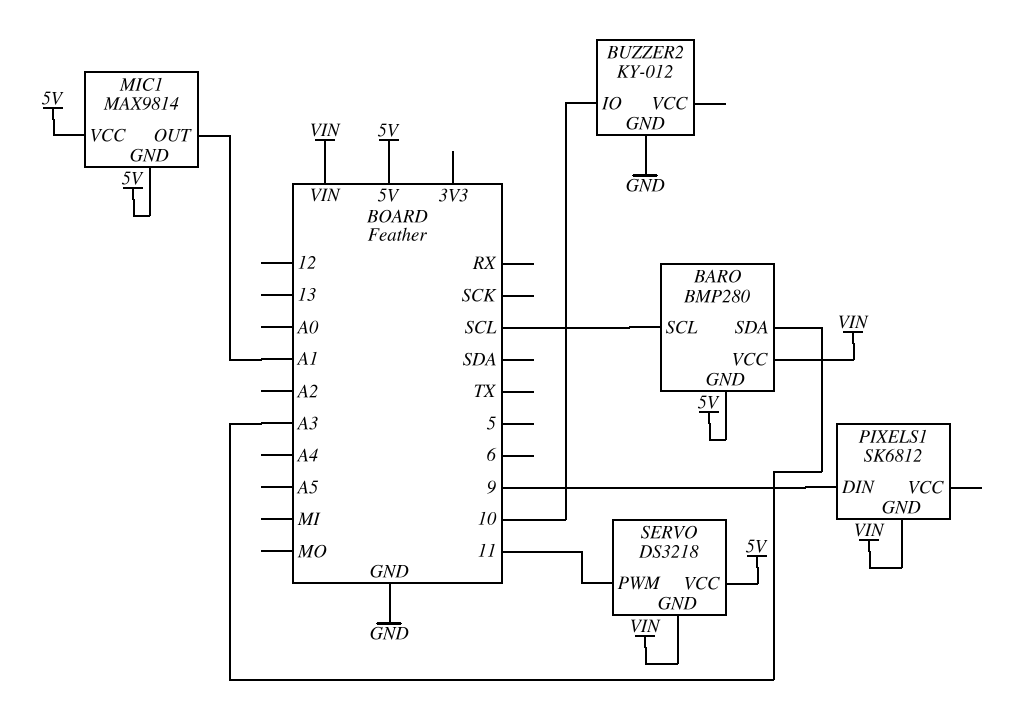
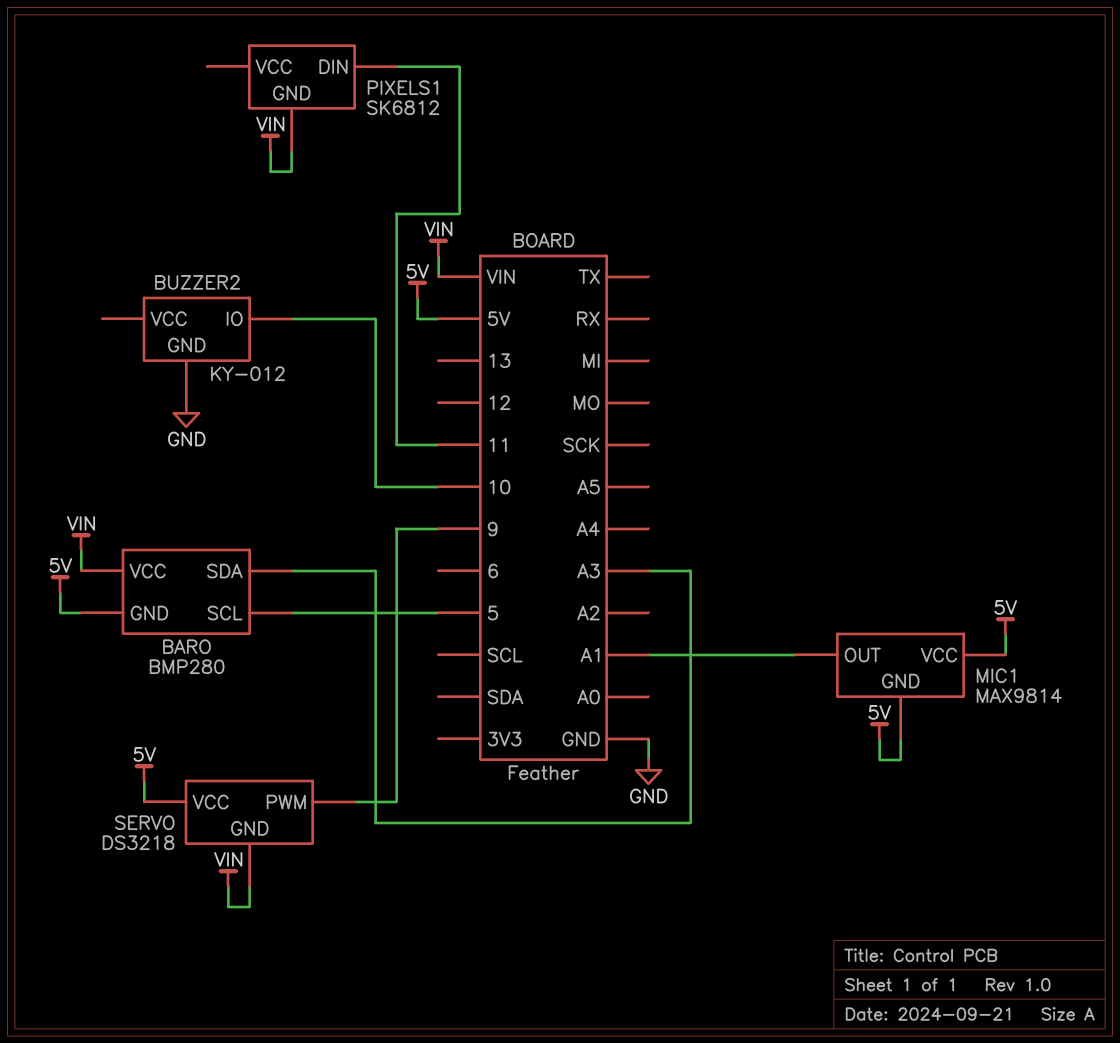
BARO pin SCL: SCL -> 5
PIXELS1 pin DIN: 9 -> 11
SERVO pin PWM: 11 -> 9

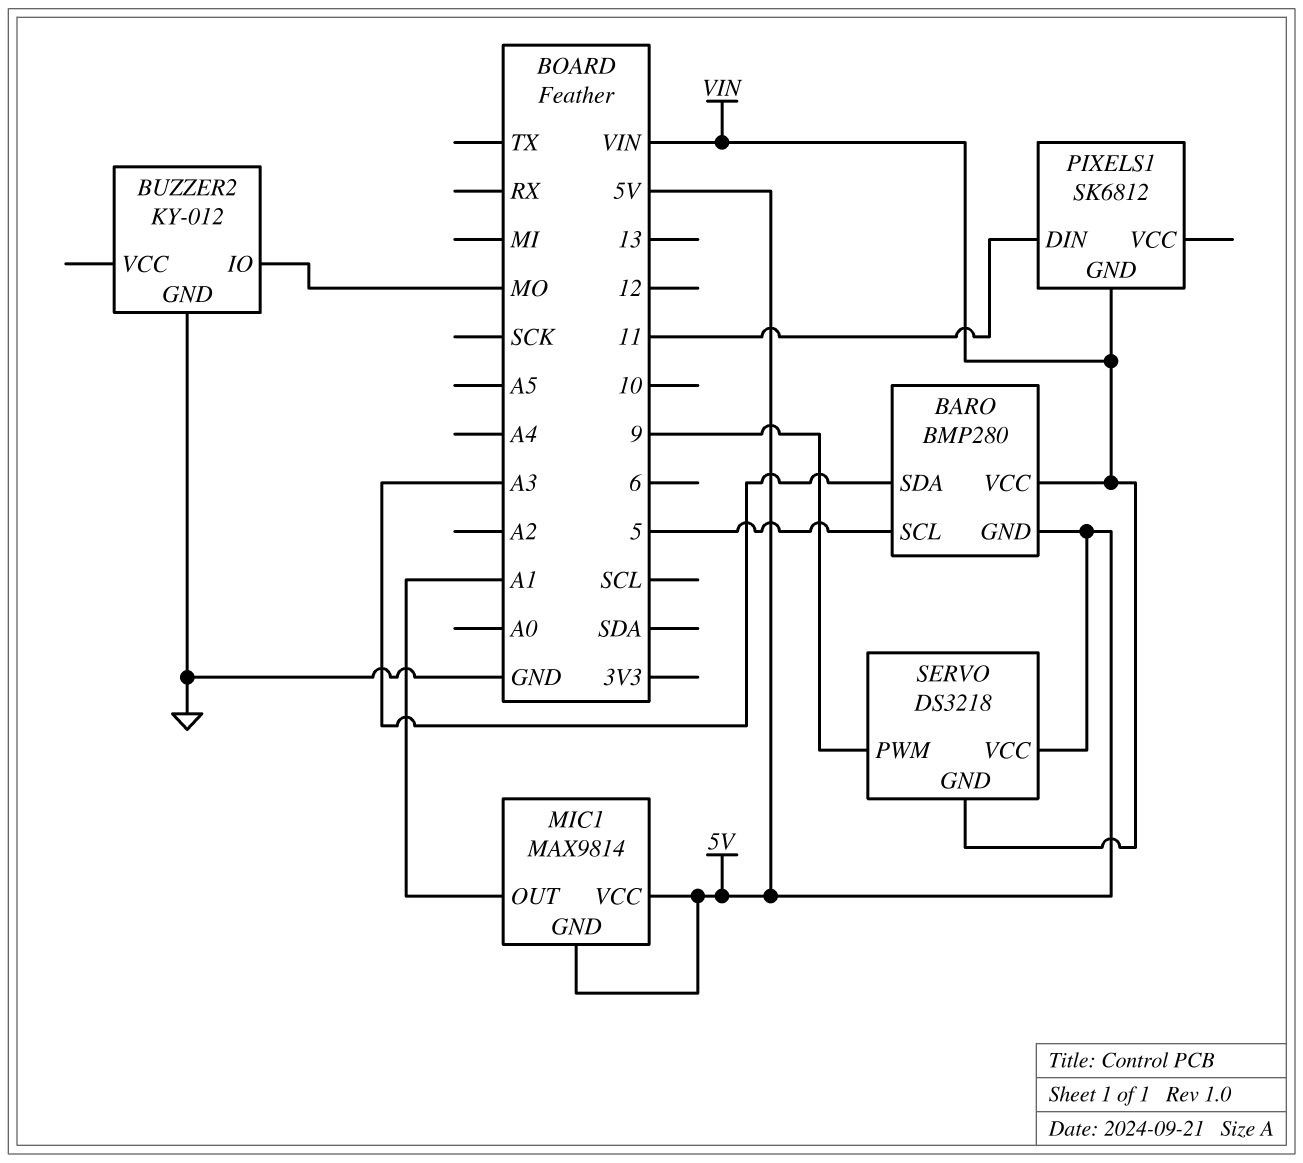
BUZZER2 pin IO: 10 -> MO

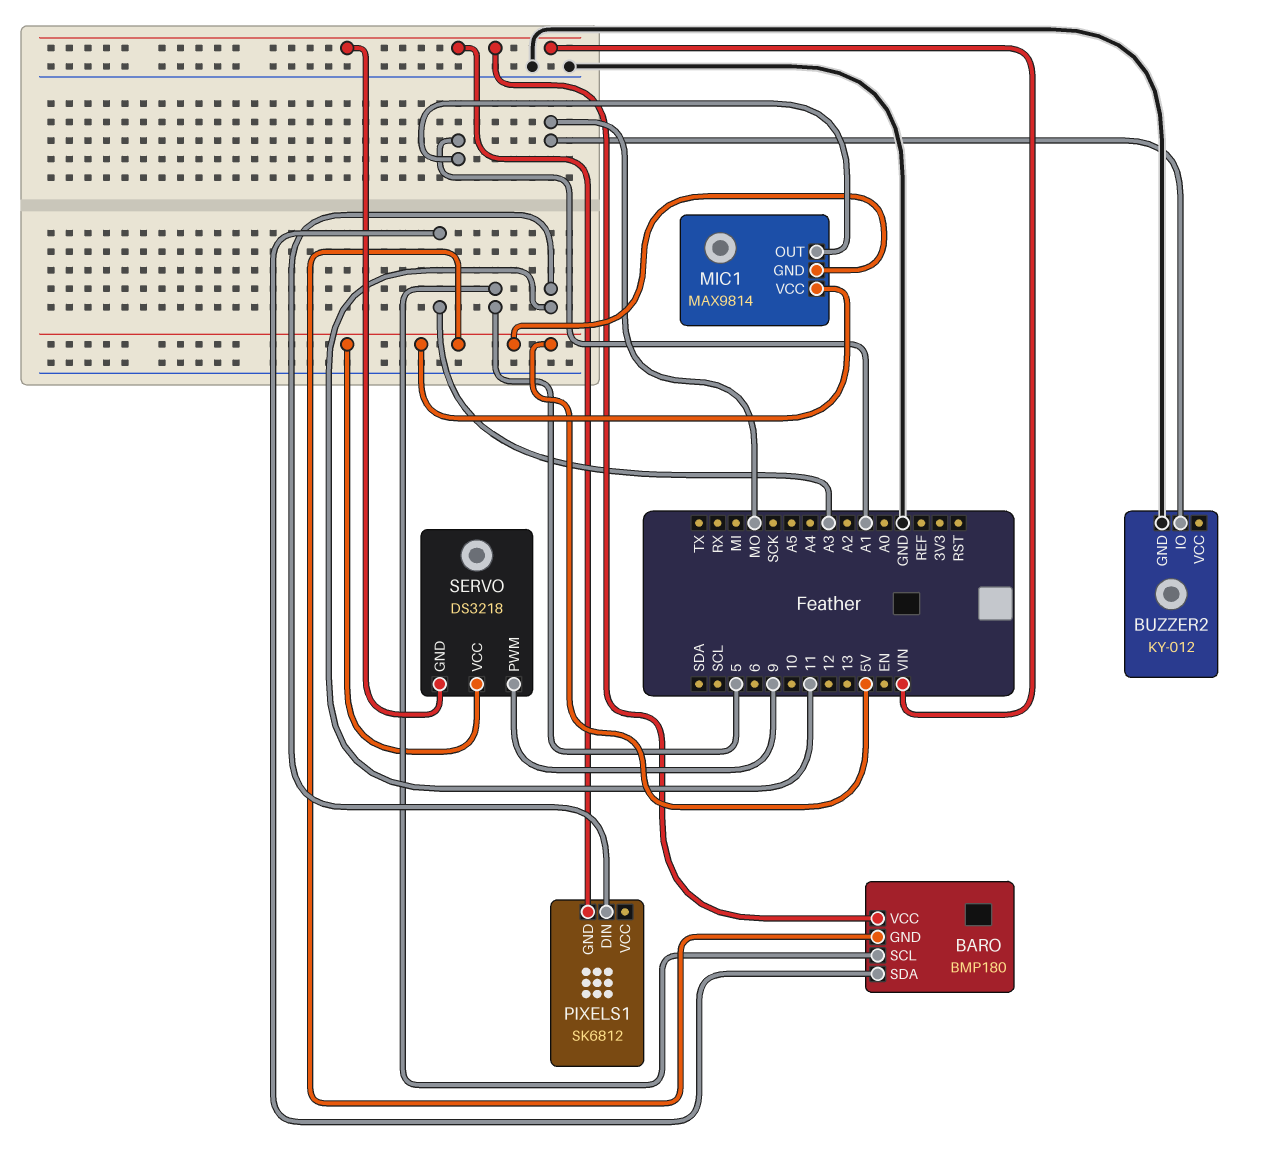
BARO: BMP280 -> BMP180

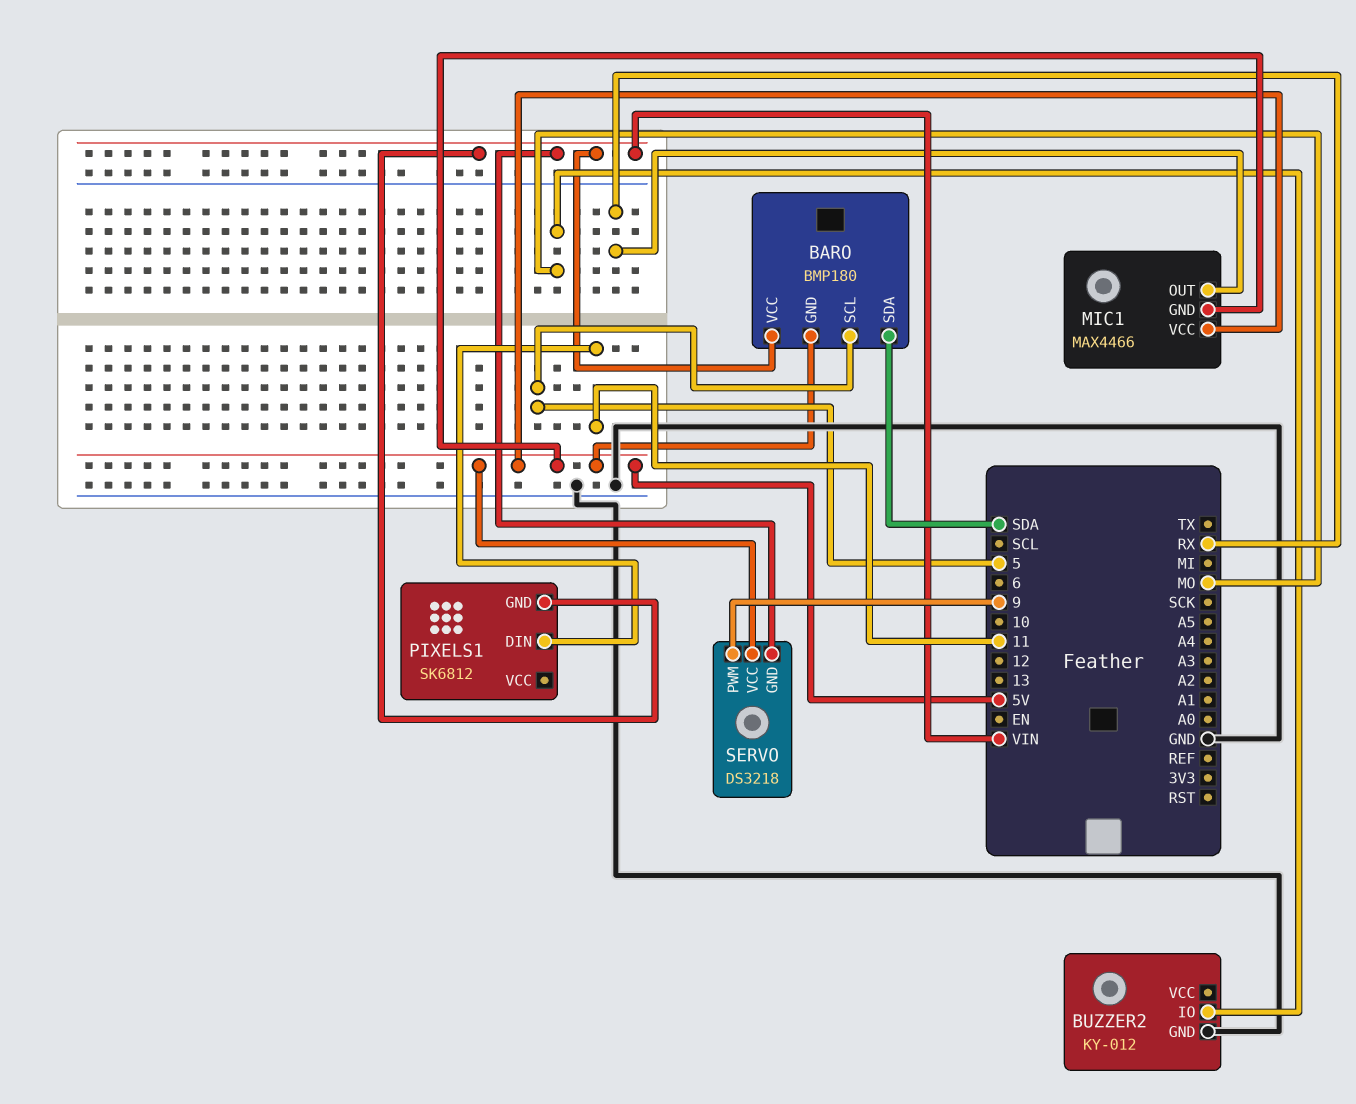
BARO pin SDA: A3 -> SDA
MIC1: MAX9814 -> MAX4466
MIC1 pin OUT: A1 -> RX

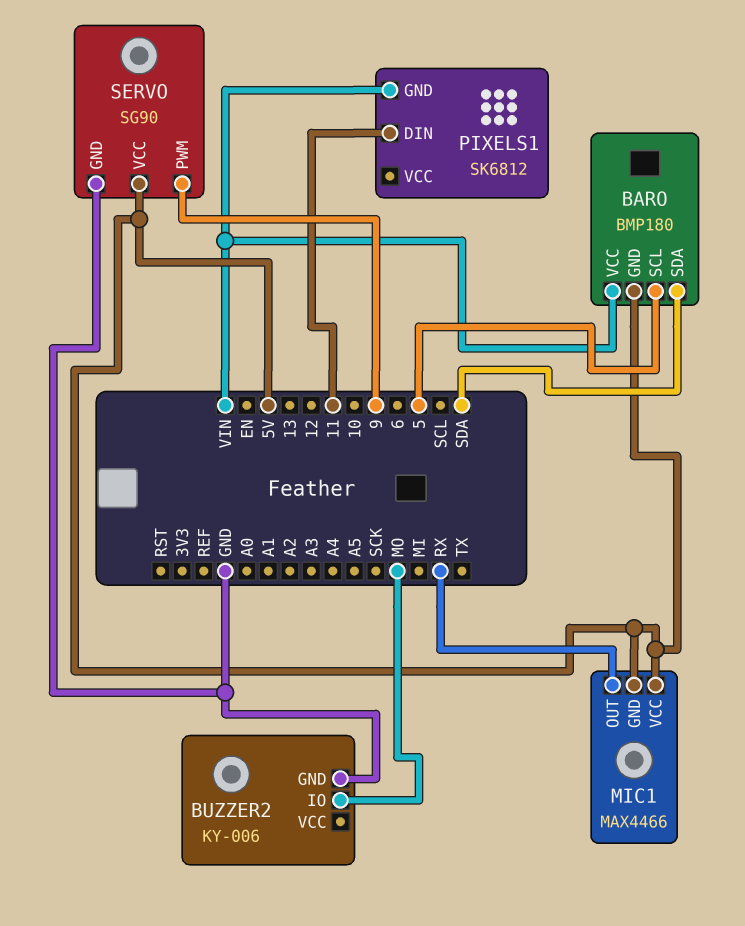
BUZZER2: KY-012 -> KY-006
SERVO: DS3218 -> SG90
SERVO pin GND: VIN -> GND

